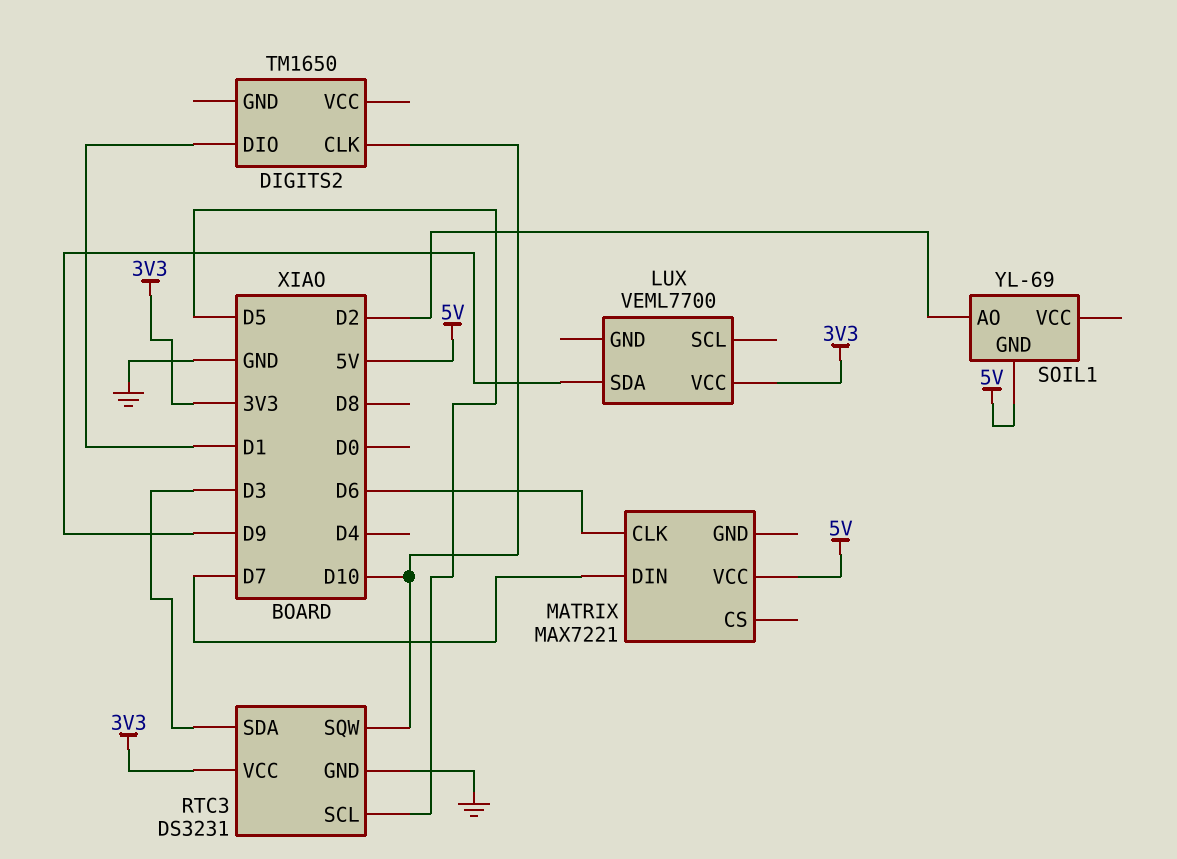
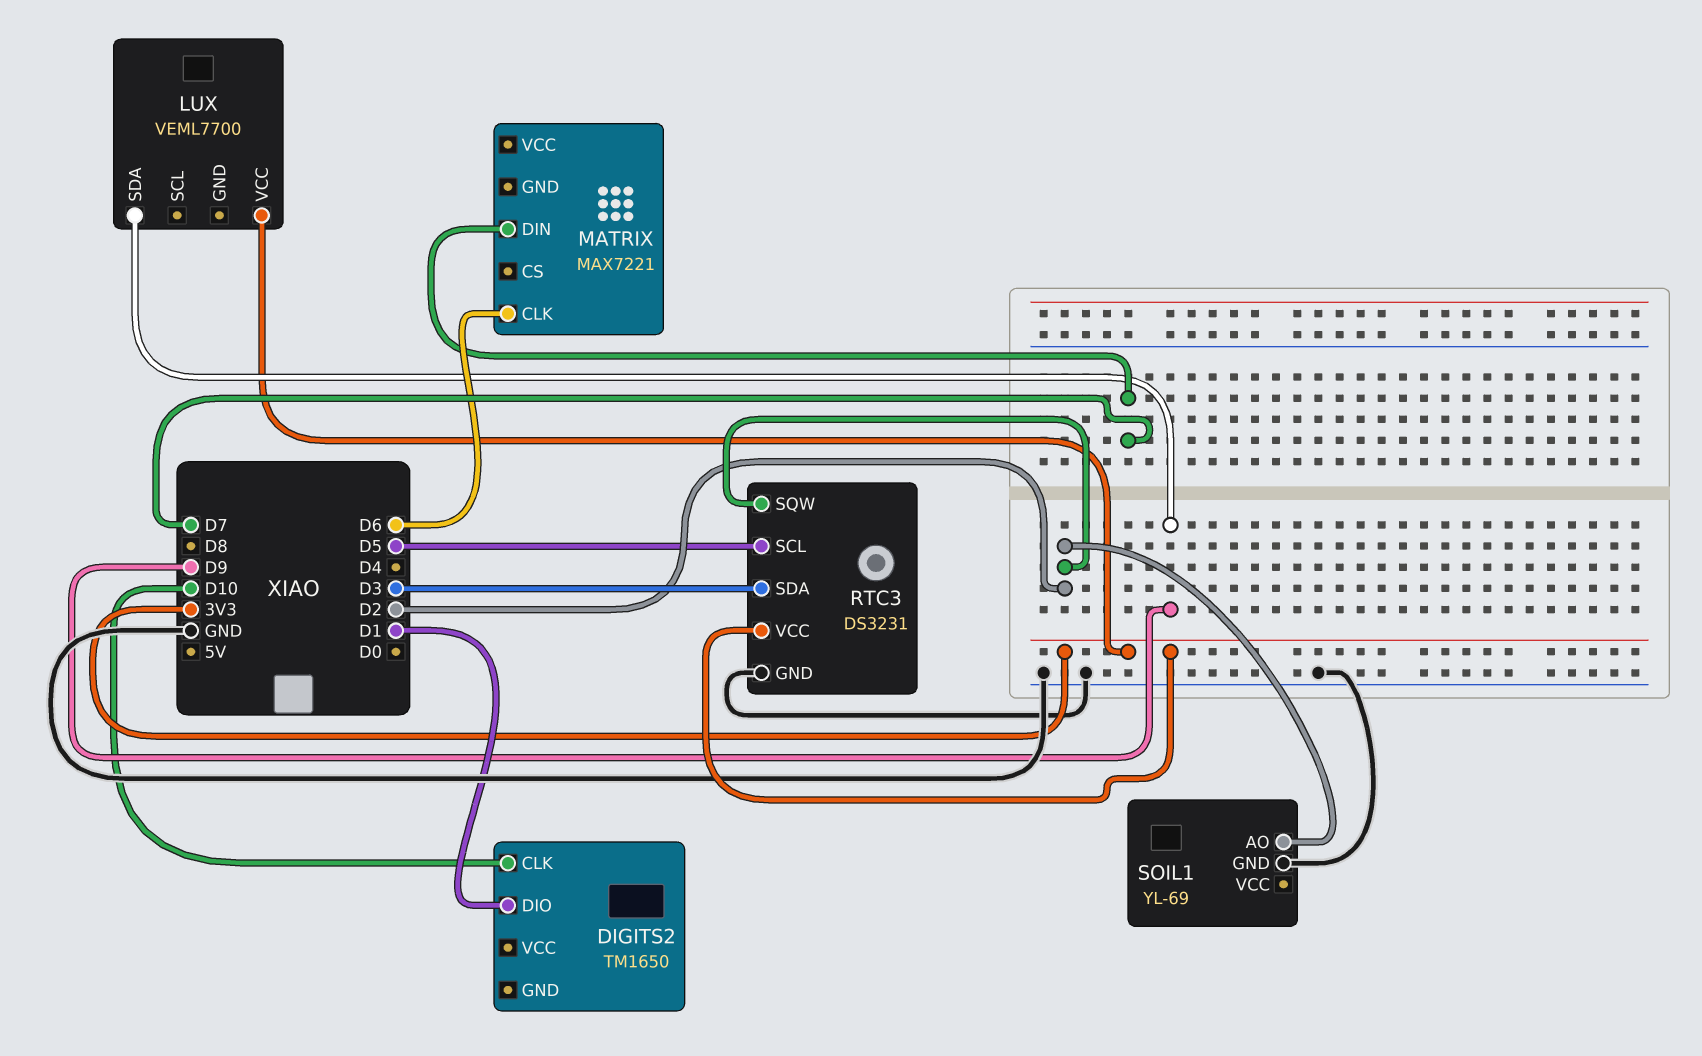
MATRIX pin VCC: 5V -> none
RTC3 pin SQW: D10 -> D2
SOIL1 pin GND: 5V -> GND

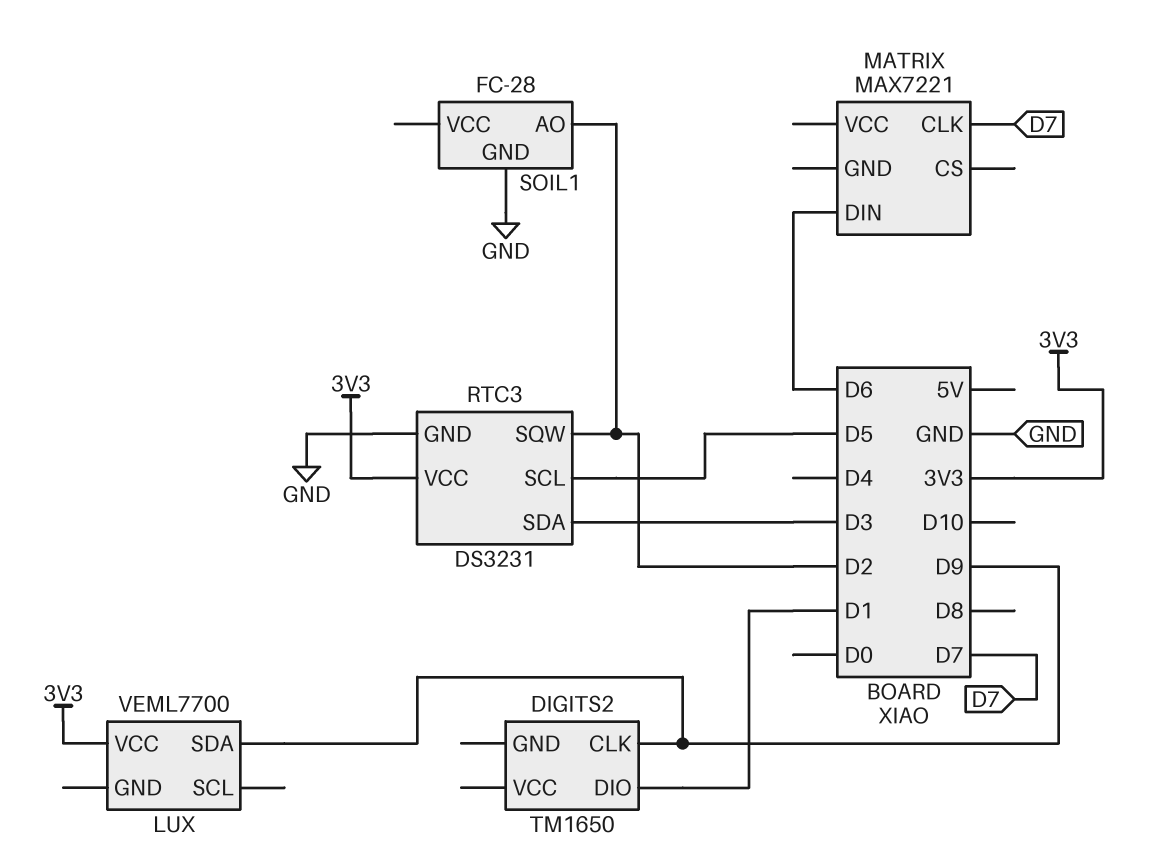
DIGITS2 pin CLK: D10 -> D9
MATRIX pin CLK: D6 -> D7
MATRIX pin DIN: D7 -> D6
SOIL1: YL-69 -> FC-28

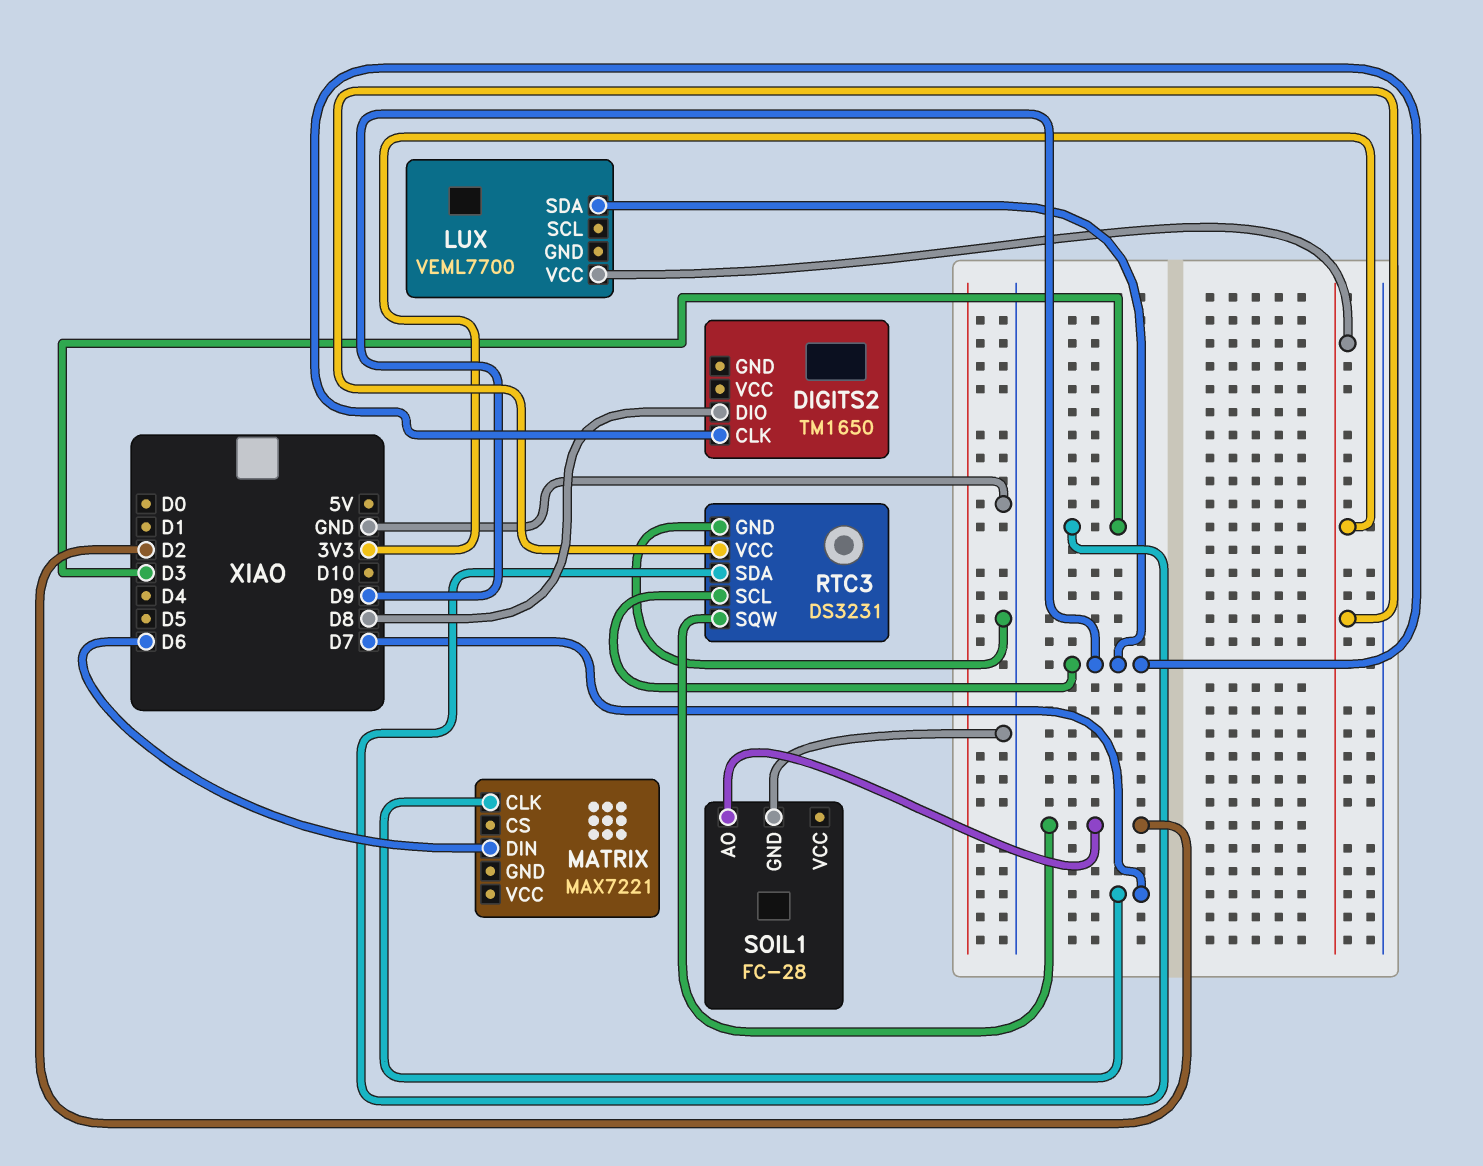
DIGITS2 pin DIO: D1 -> D8
RTC3 pin SCL: D5 -> D9

